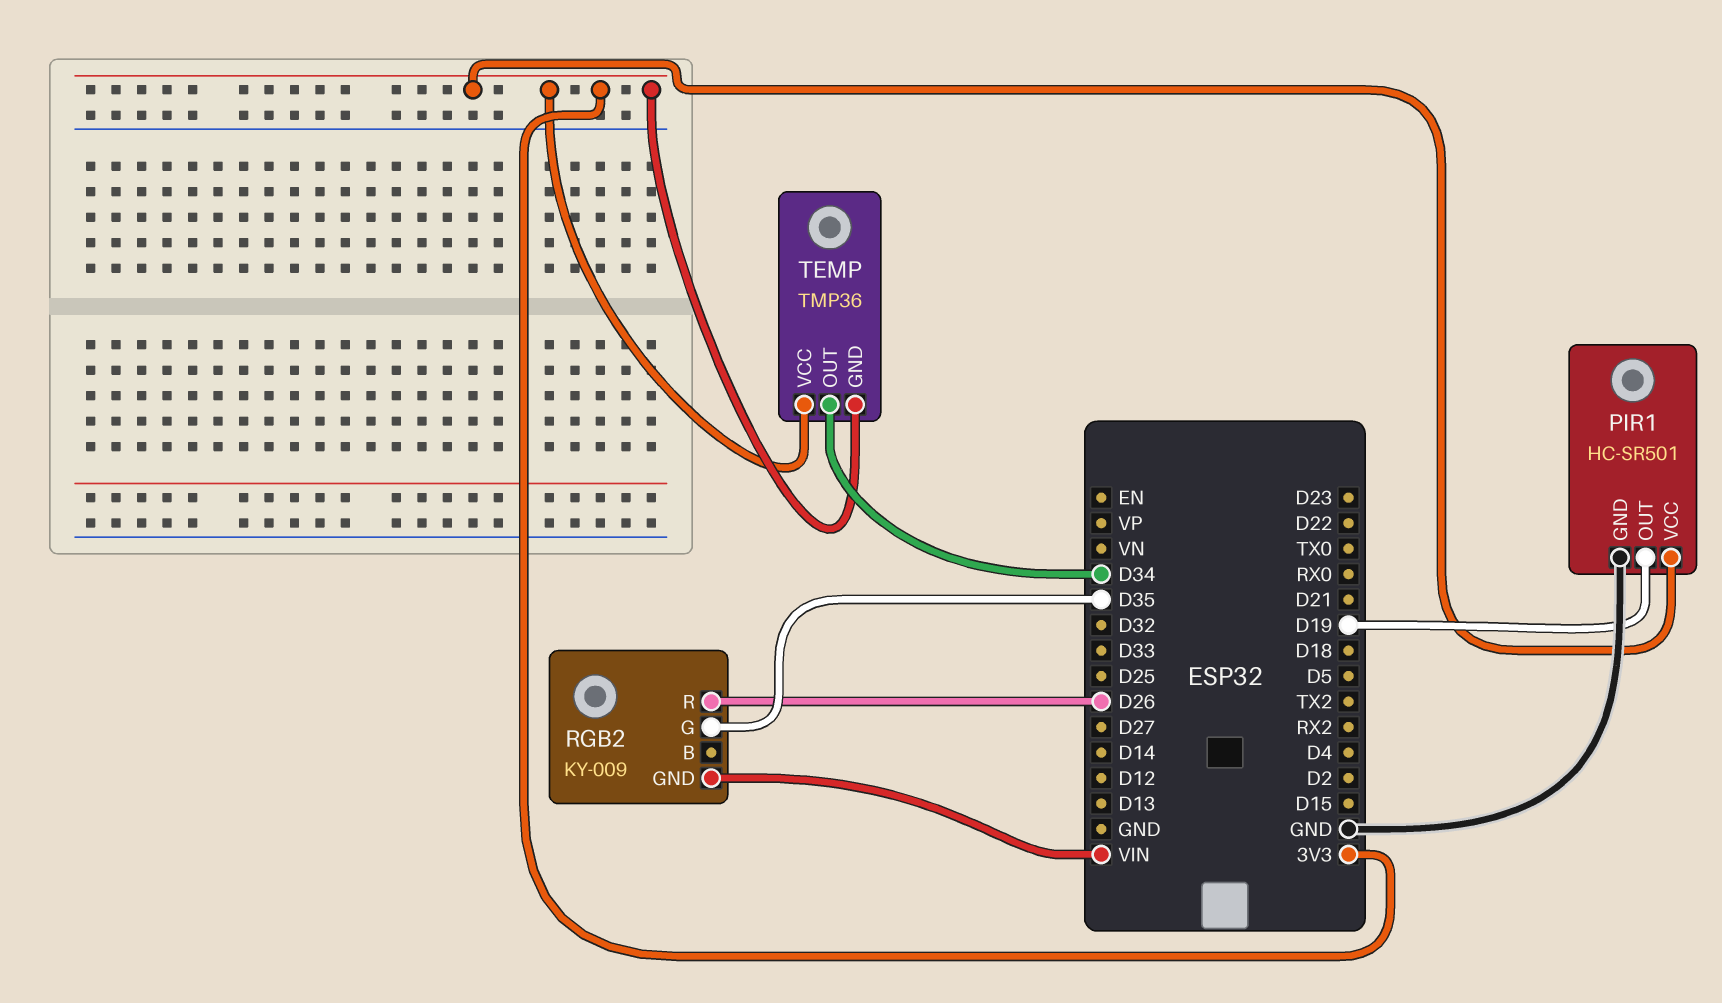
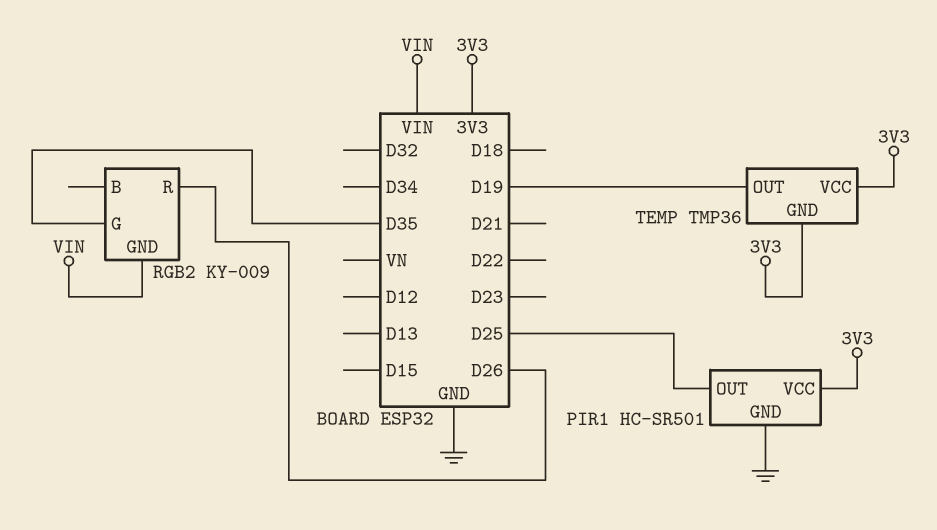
PIR1 pin OUT: D19 -> D25
TEMP pin OUT: D34 -> D19

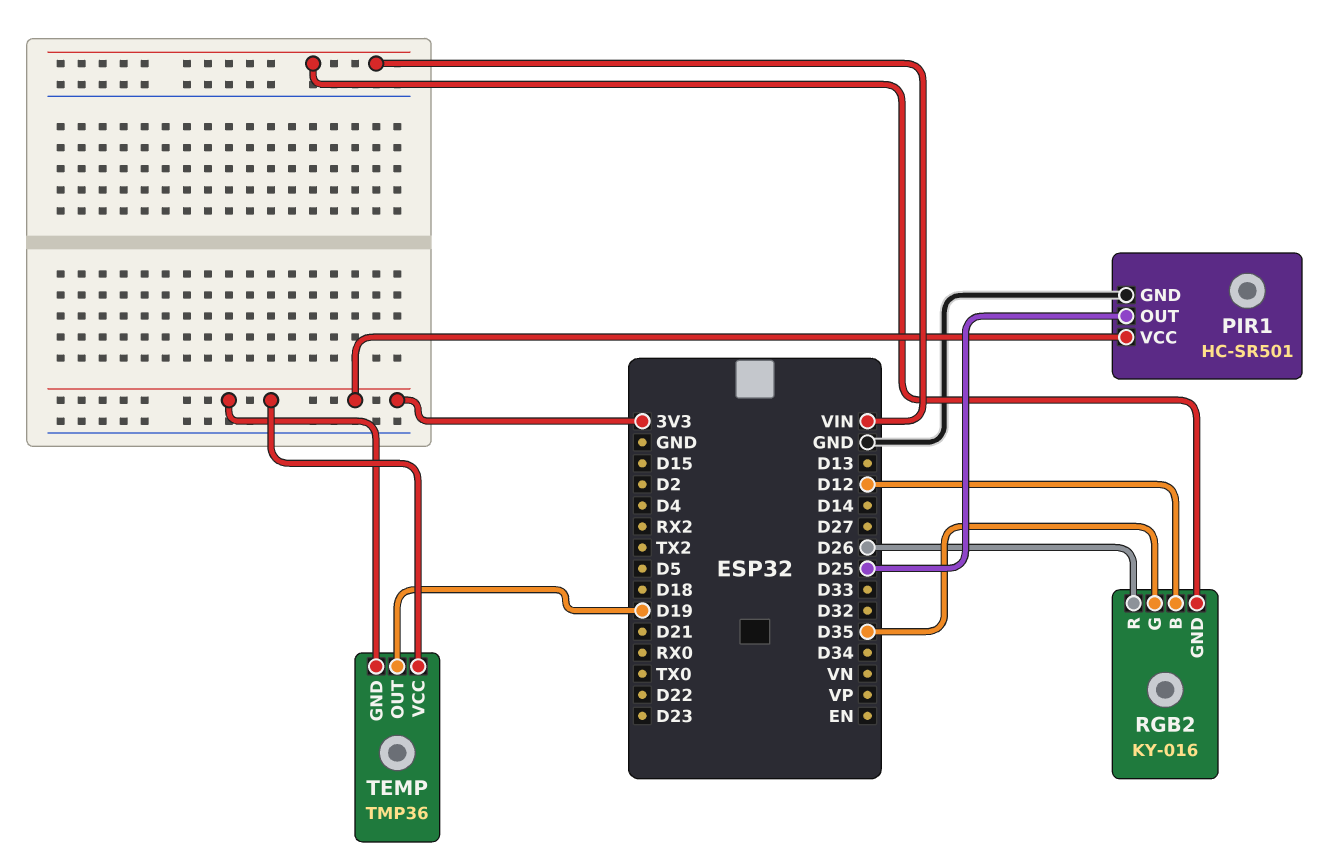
RGB2: KY-009 -> KY-016
RGB2 pin B: none -> D12

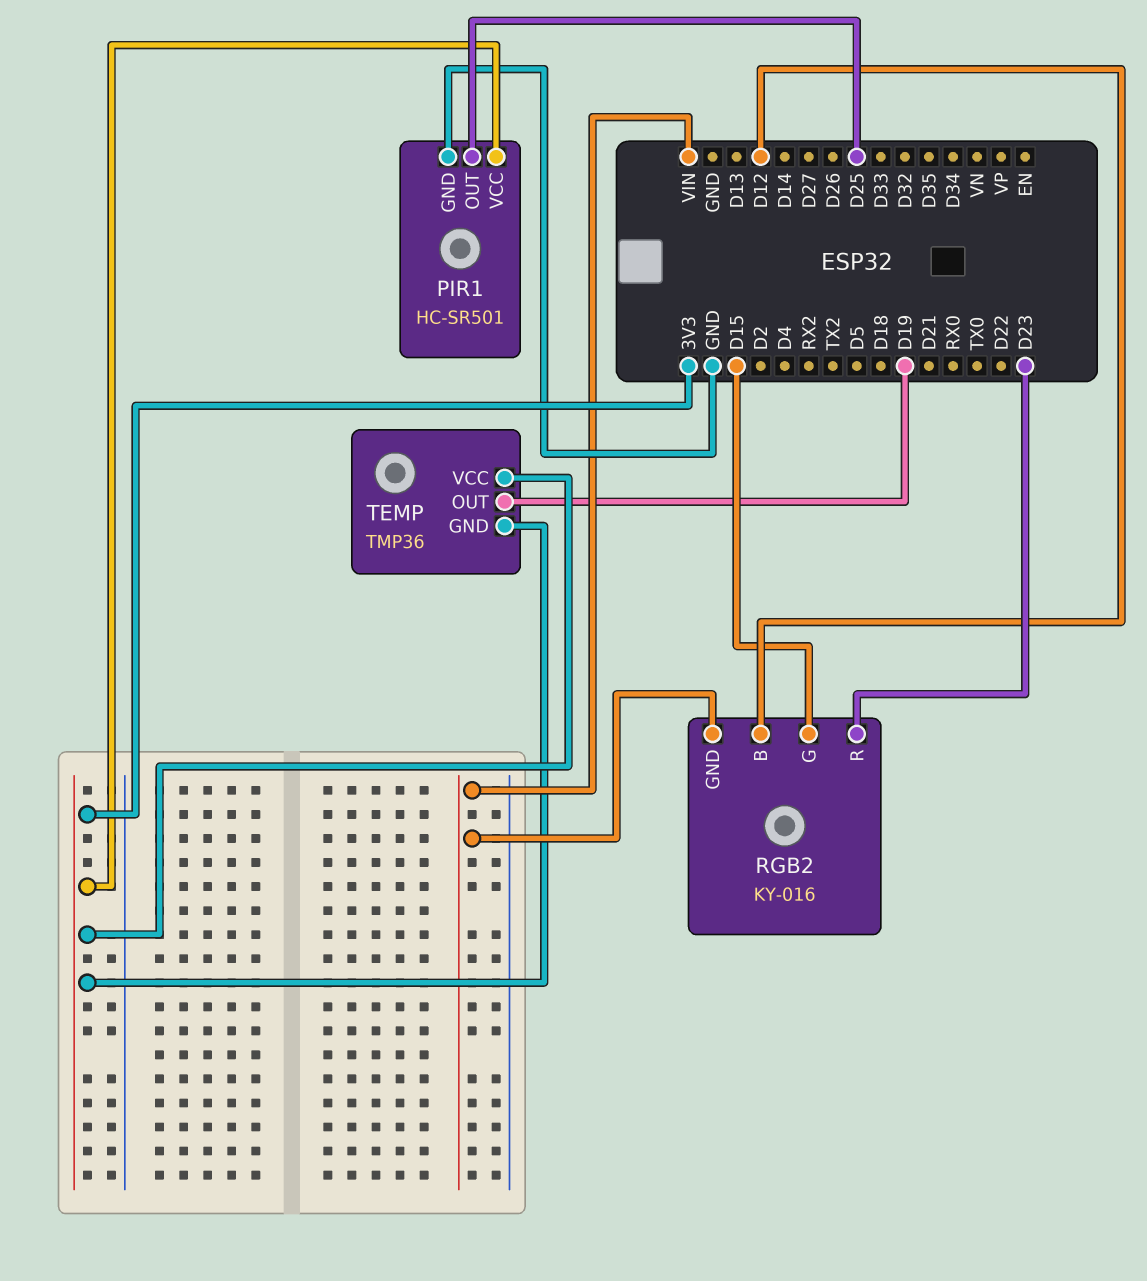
RGB2 pin G: D35 -> D15
RGB2 pin R: D26 -> D23

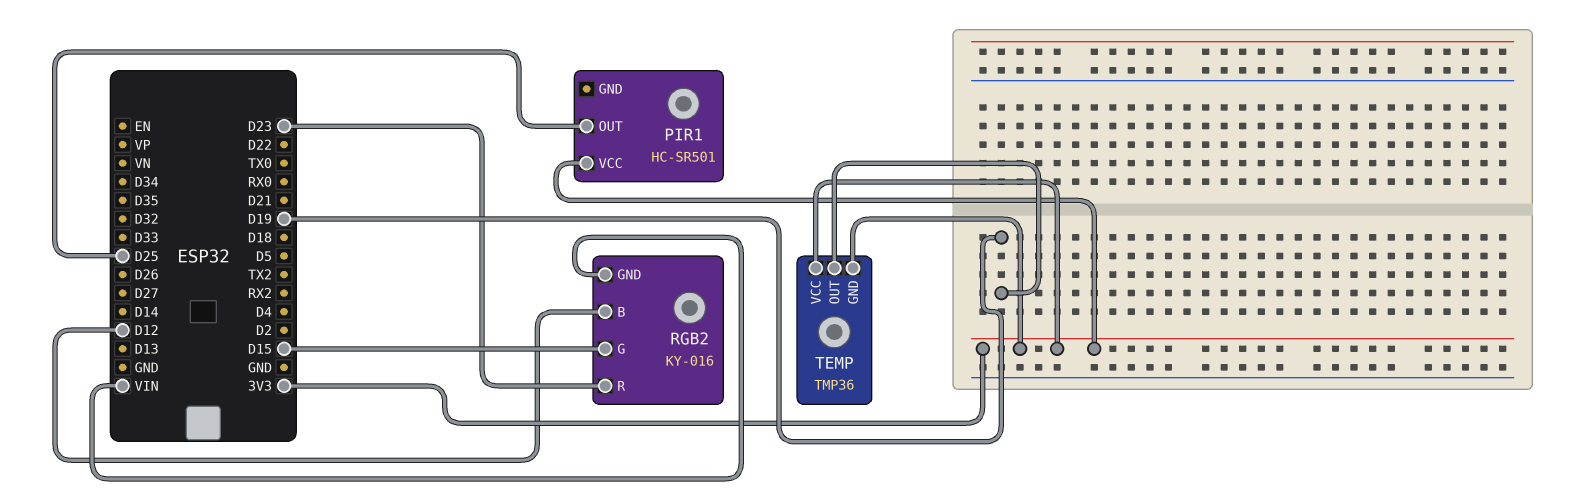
PIR1 pin GND: GND -> none

